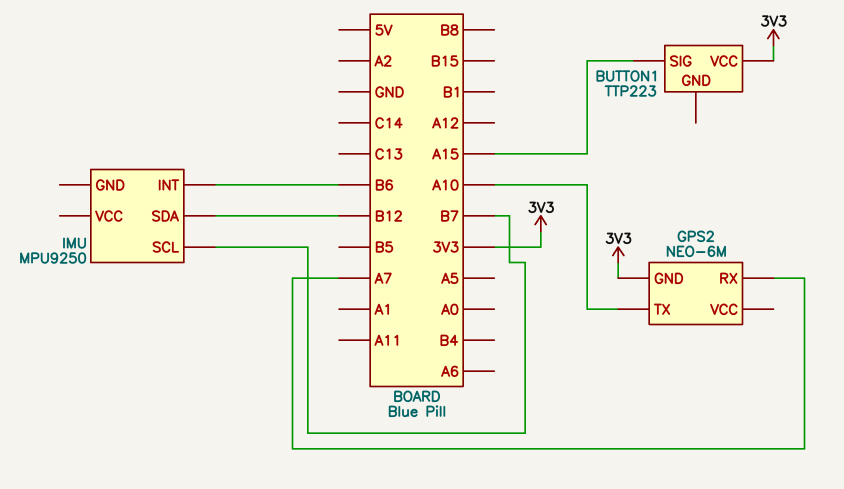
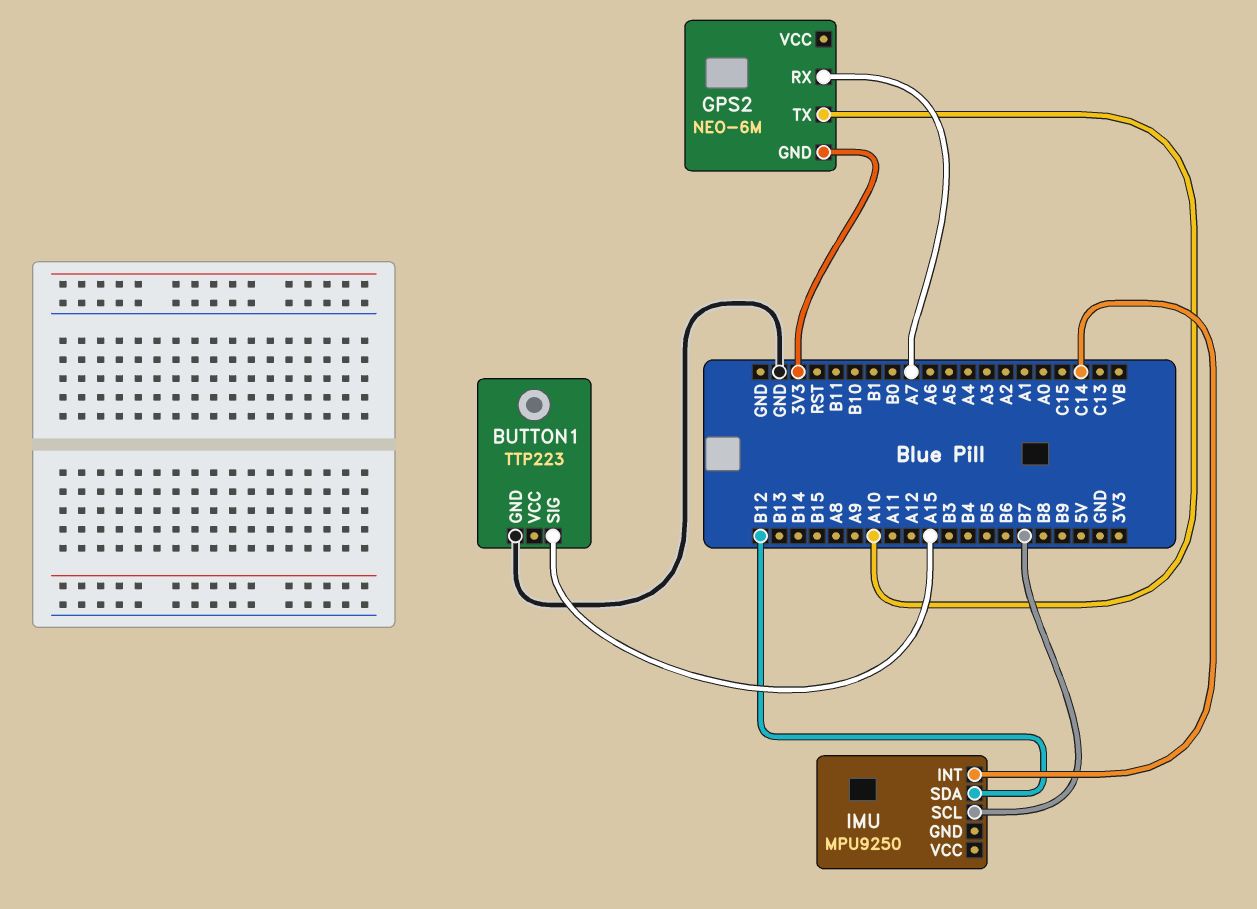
BUTTON1 pin GND: none -> GND
BUTTON1 pin VCC: 3V3 -> none
IMU pin INT: B6 -> C14

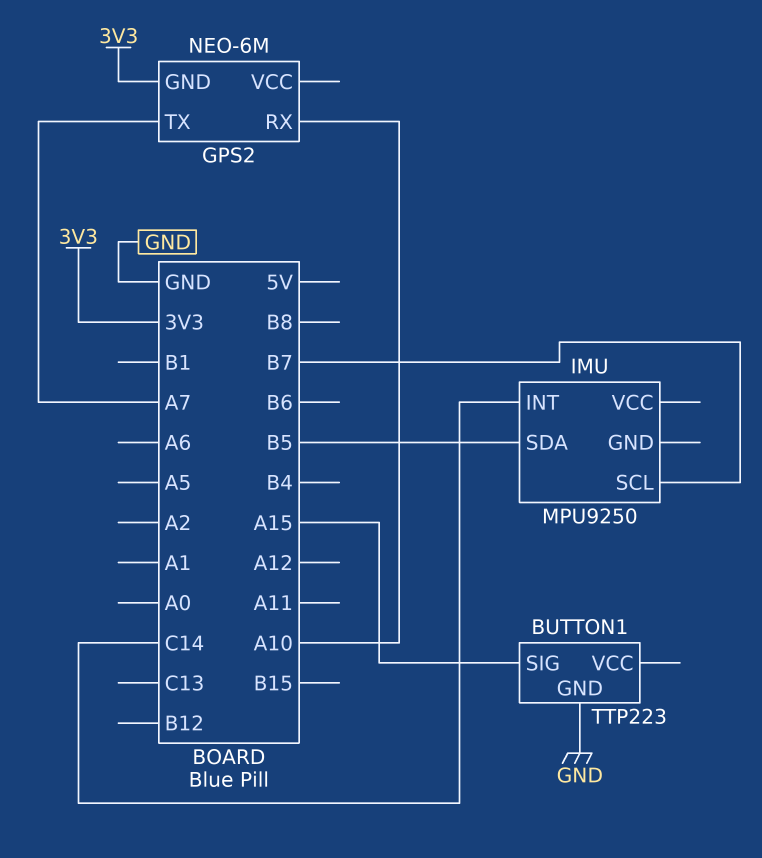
GPS2 pin RX: A7 -> A10
GPS2 pin TX: A10 -> A7
IMU pin SDA: B12 -> B5

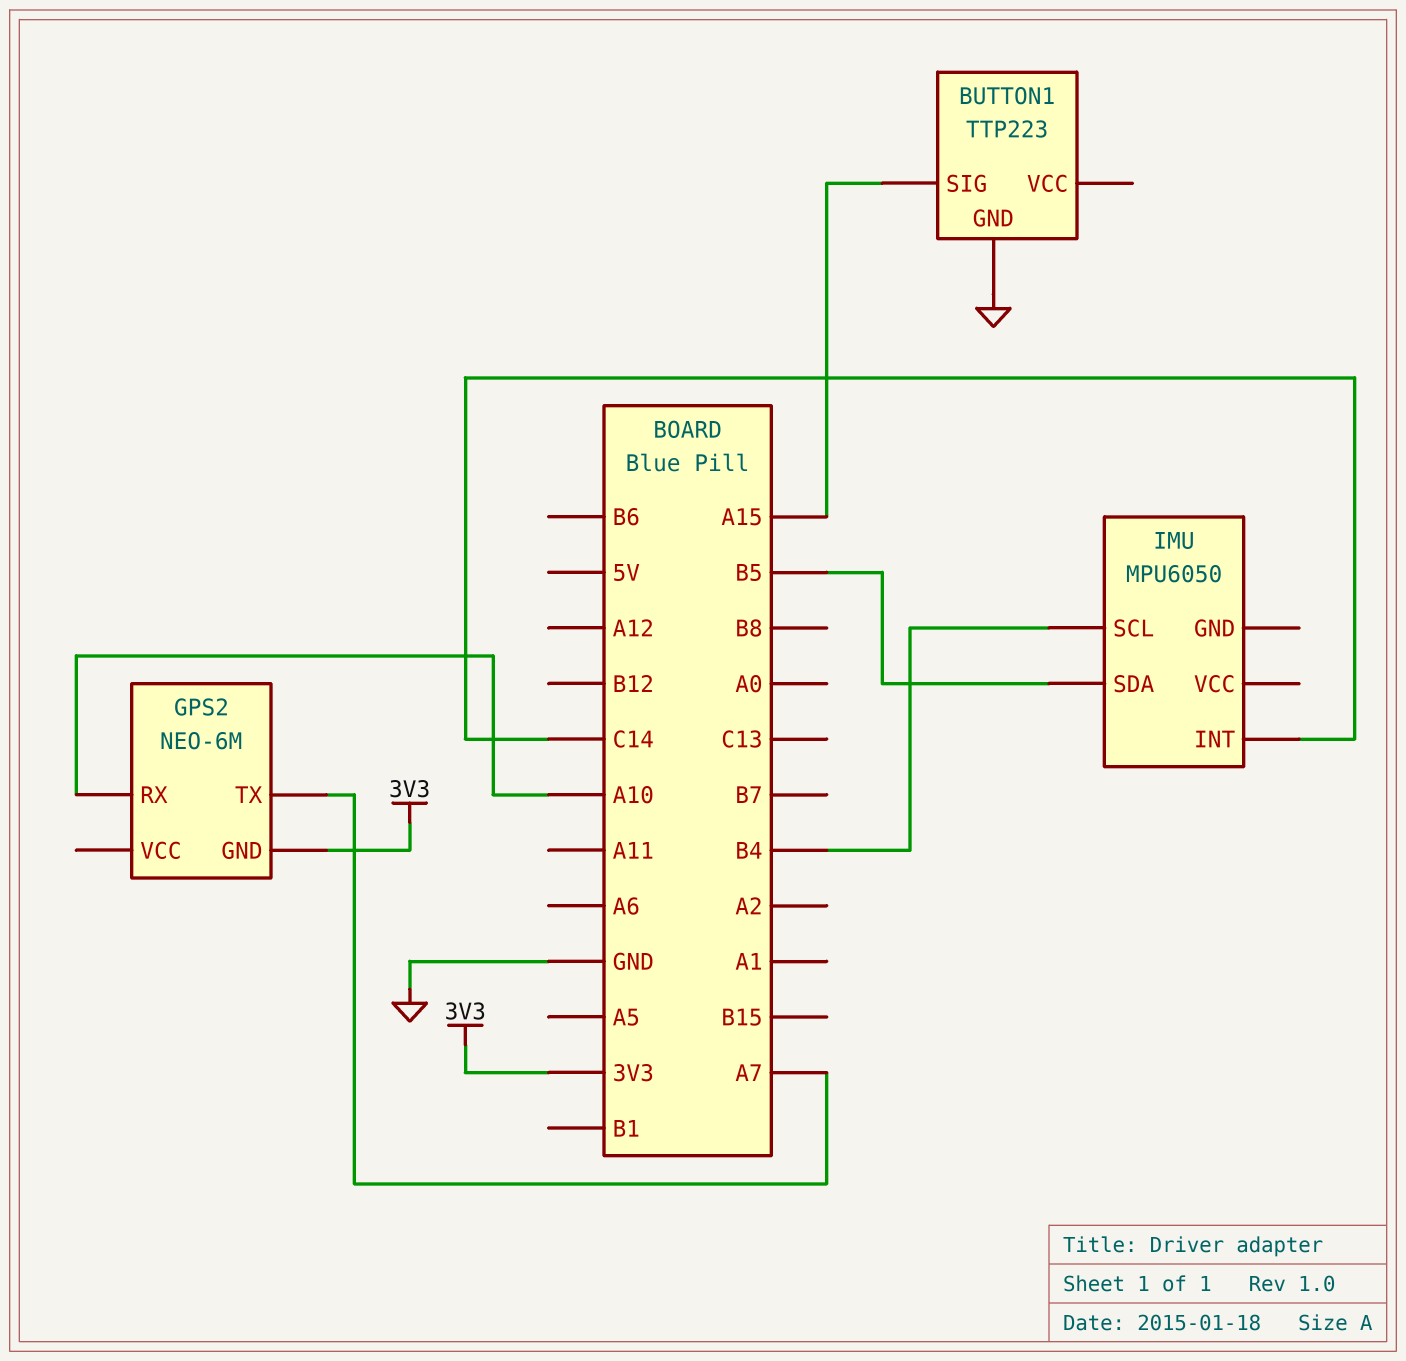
IMU: MPU9250 -> MPU6050
IMU pin SCL: B7 -> B4

